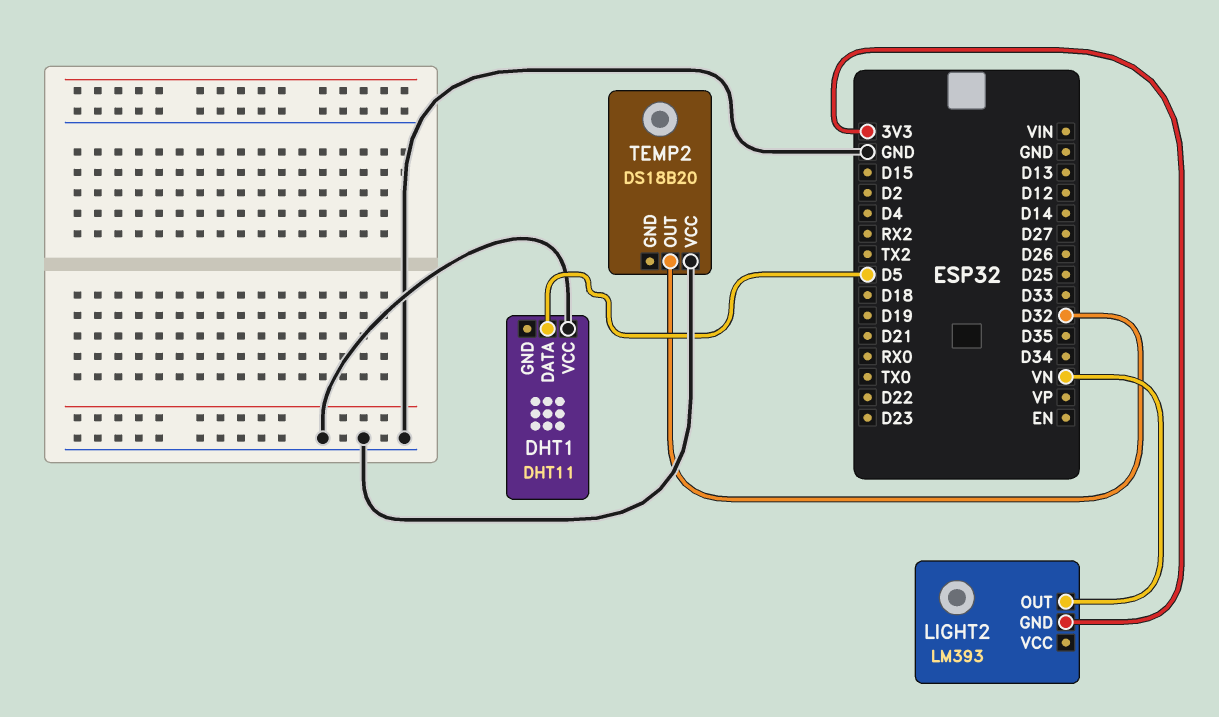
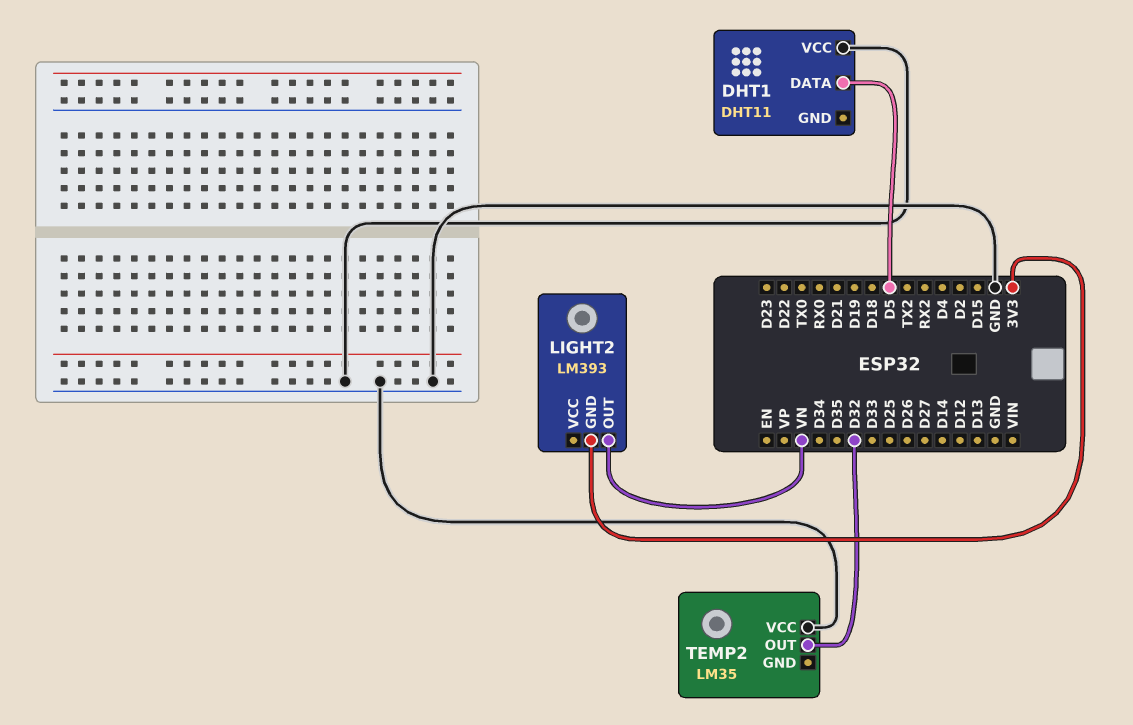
TEMP2: DS18B20 -> LM35

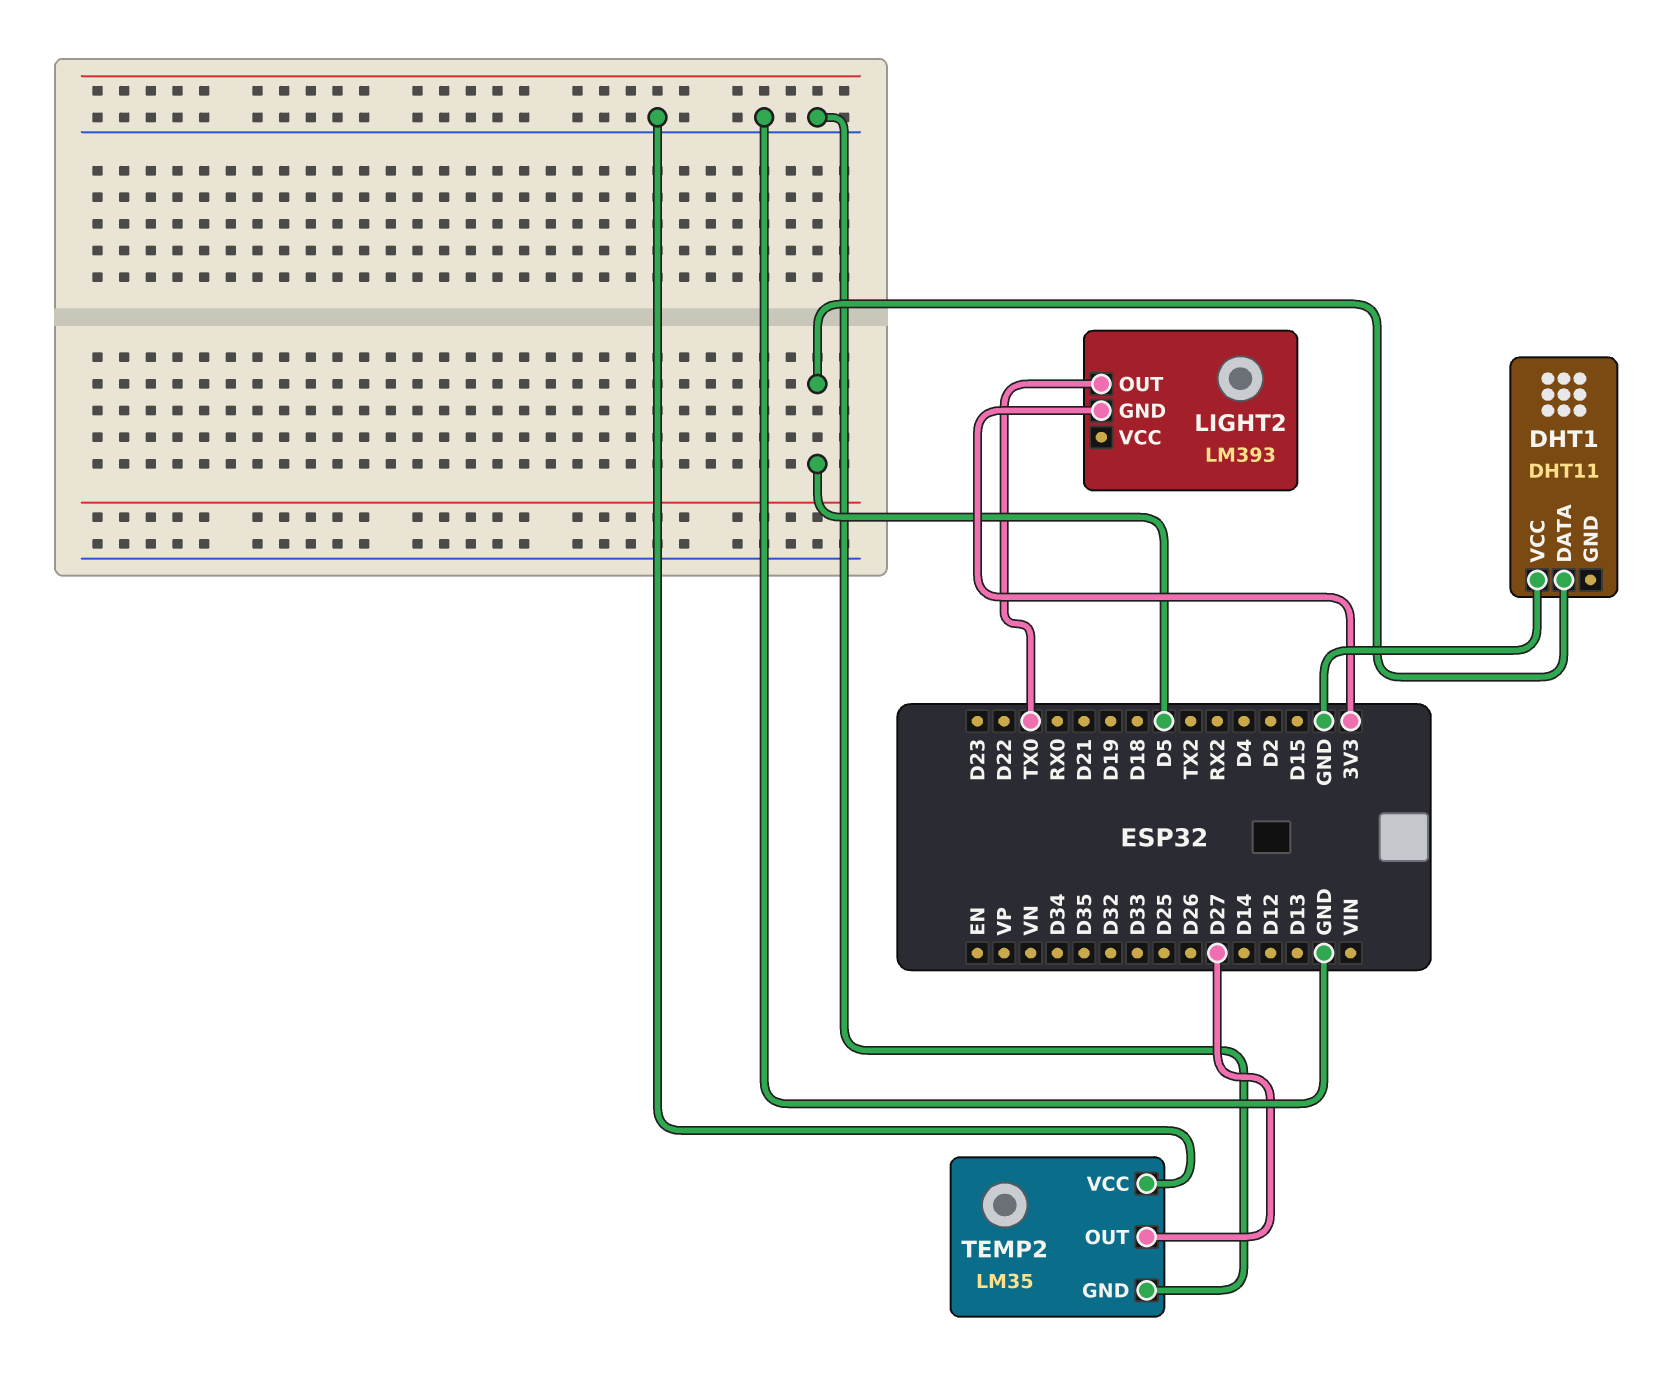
LIGHT2 pin OUT: VN -> TX0
TEMP2 pin GND: none -> GND
TEMP2 pin OUT: D32 -> D27

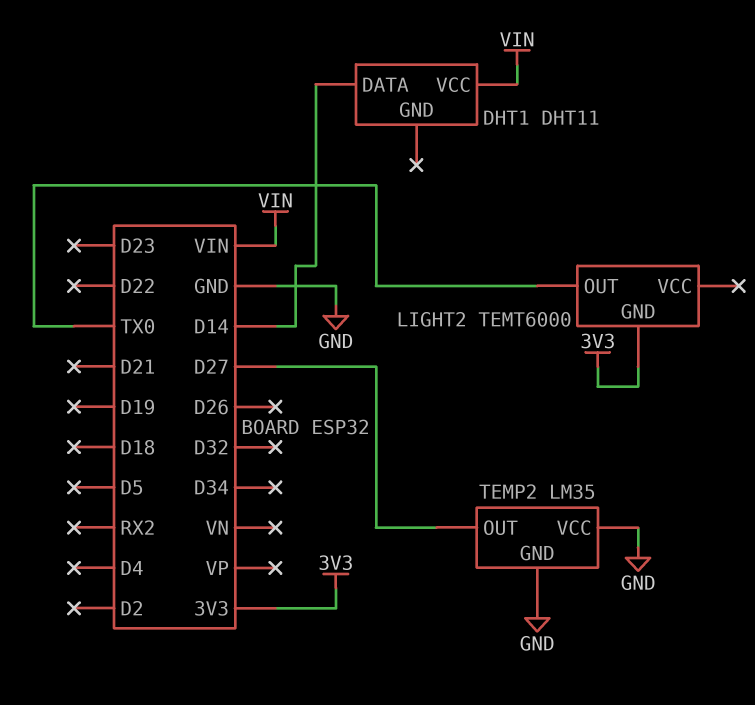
DHT1 pin DATA: D5 -> D14
DHT1 pin VCC: GND -> VIN
LIGHT2: LM393 -> TEMT6000

